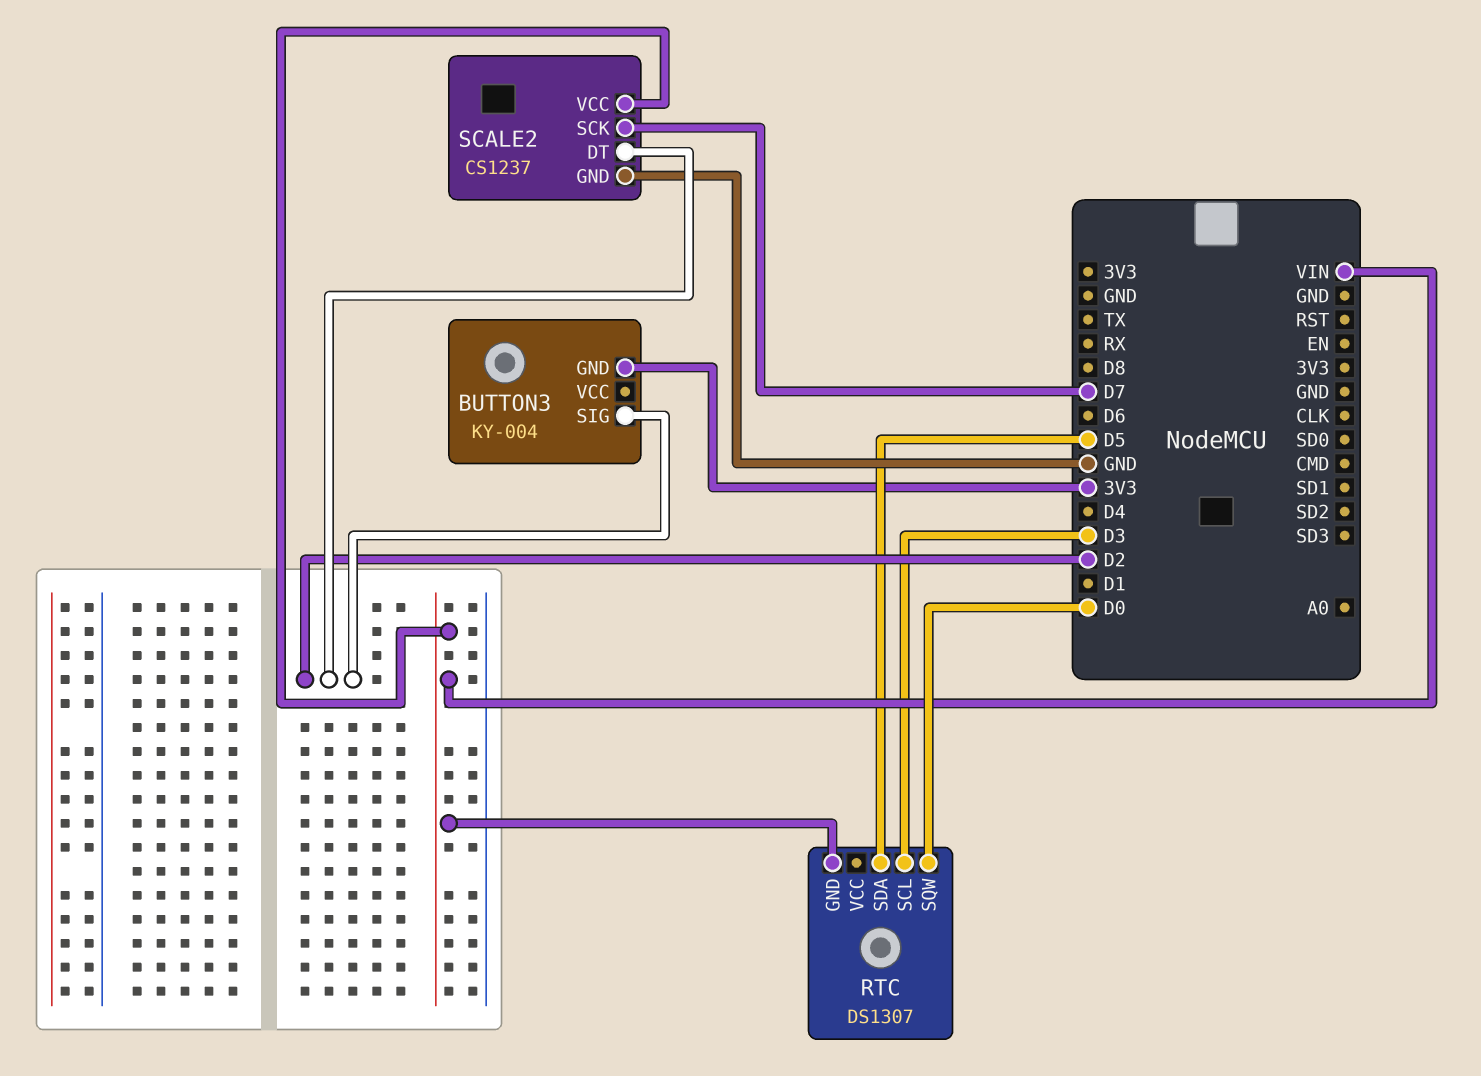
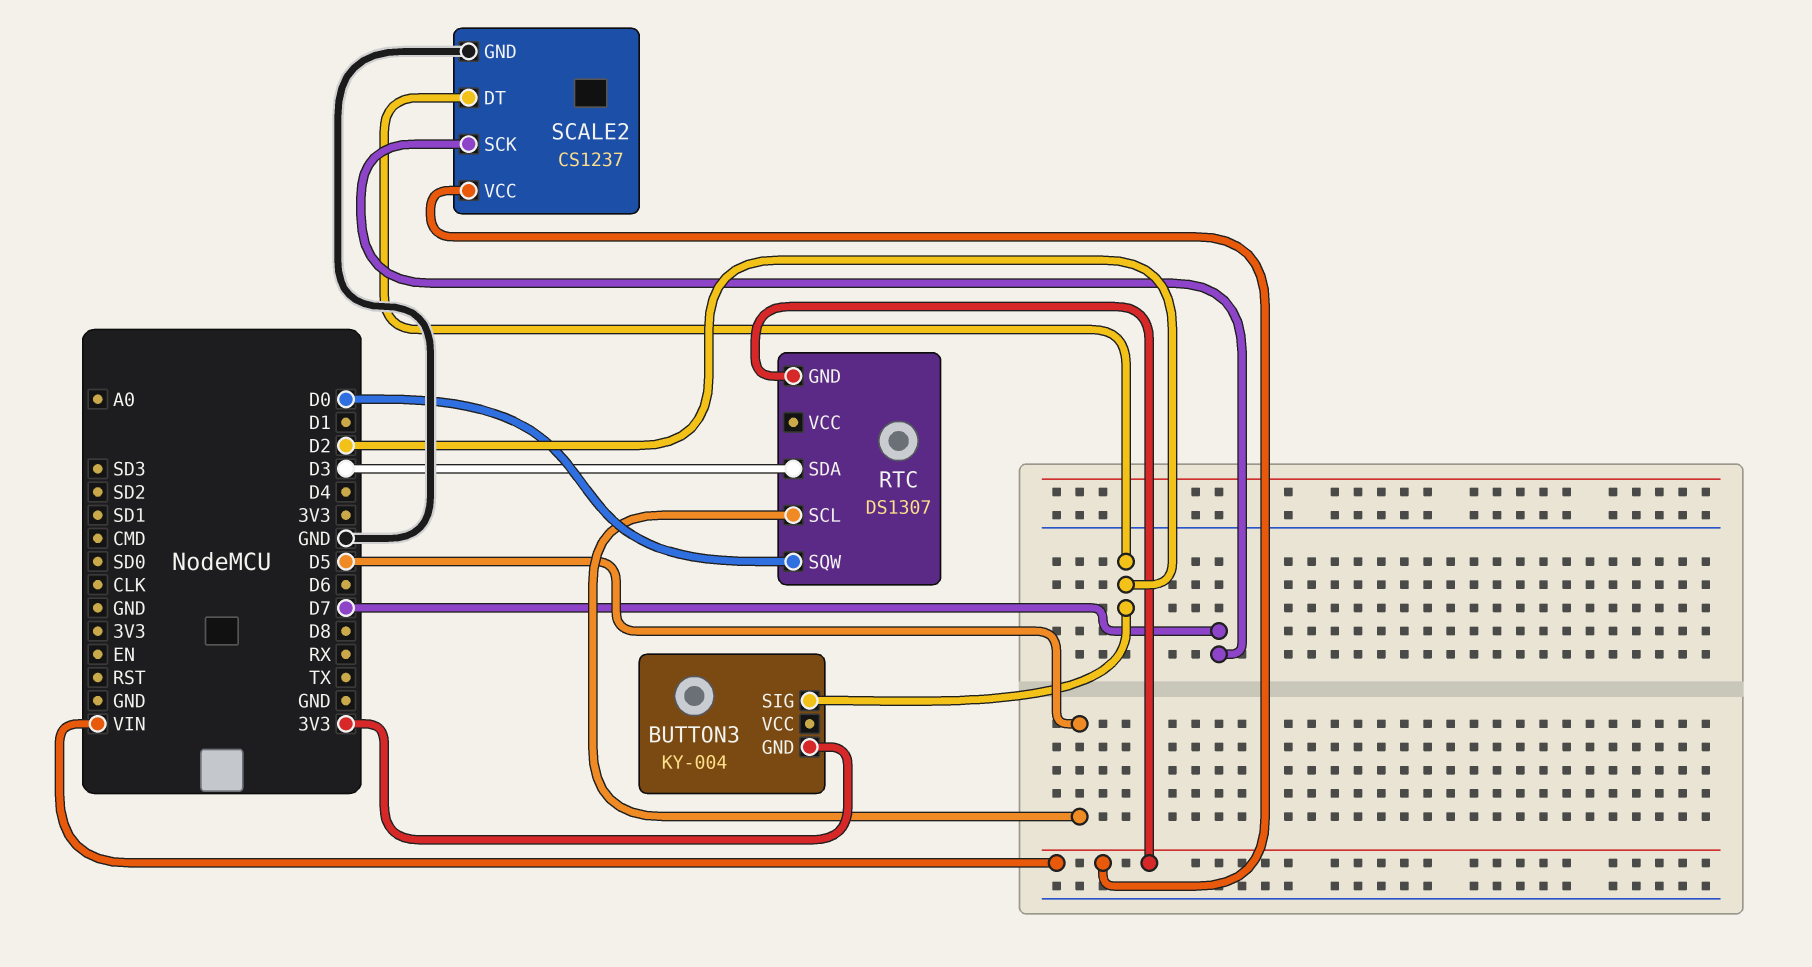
RTC pin SCL: D3 -> D5
RTC pin SDA: D5 -> D3

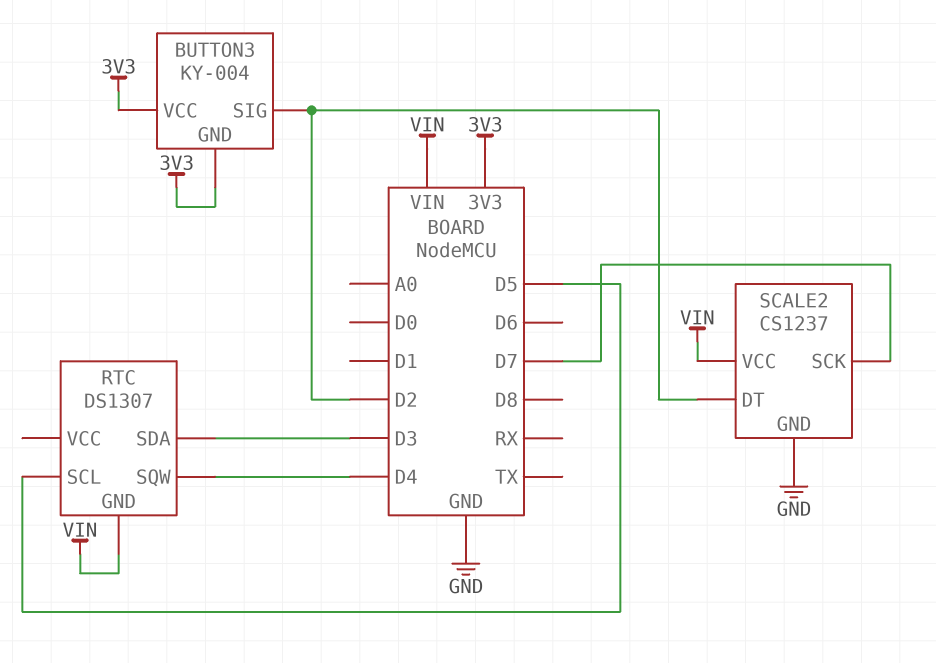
BUTTON3 pin VCC: none -> 3V3
RTC pin SQW: D0 -> D4

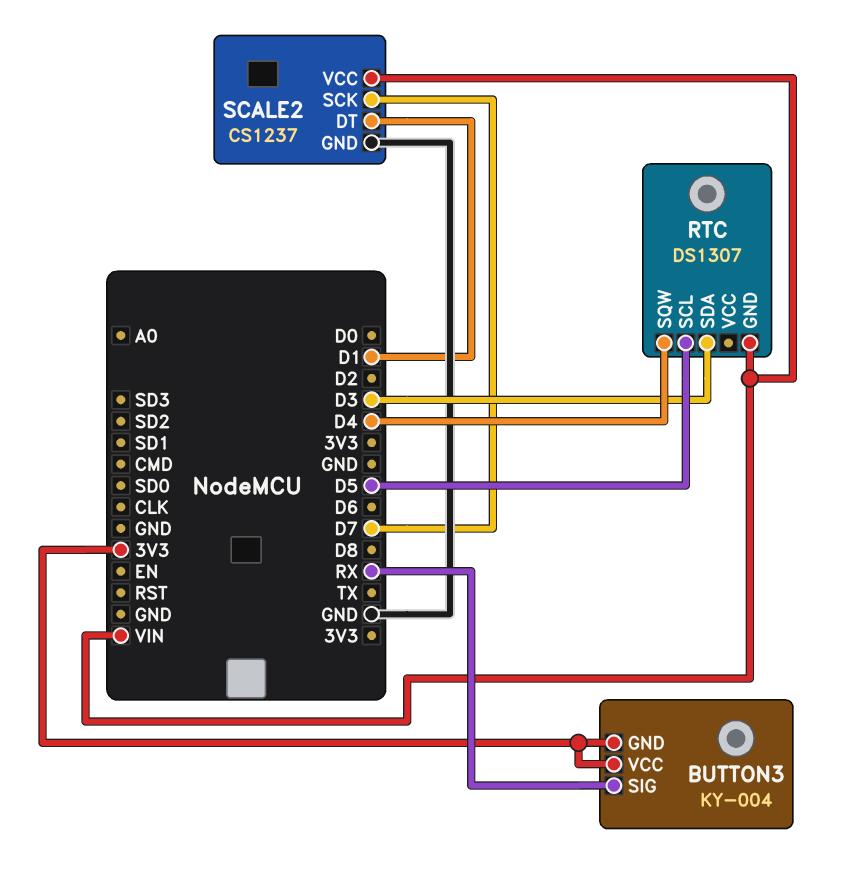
BUTTON3 pin SIG: D2 -> RX
SCALE2 pin DT: D2 -> D1

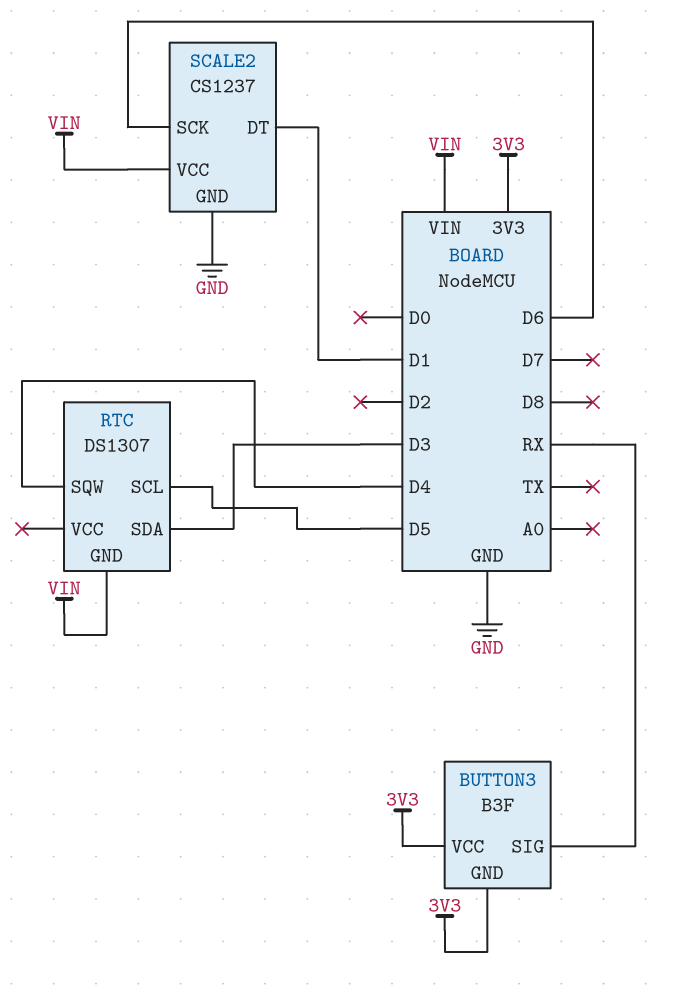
BUTTON3: KY-004 -> B3F
SCALE2 pin SCK: D7 -> D6

